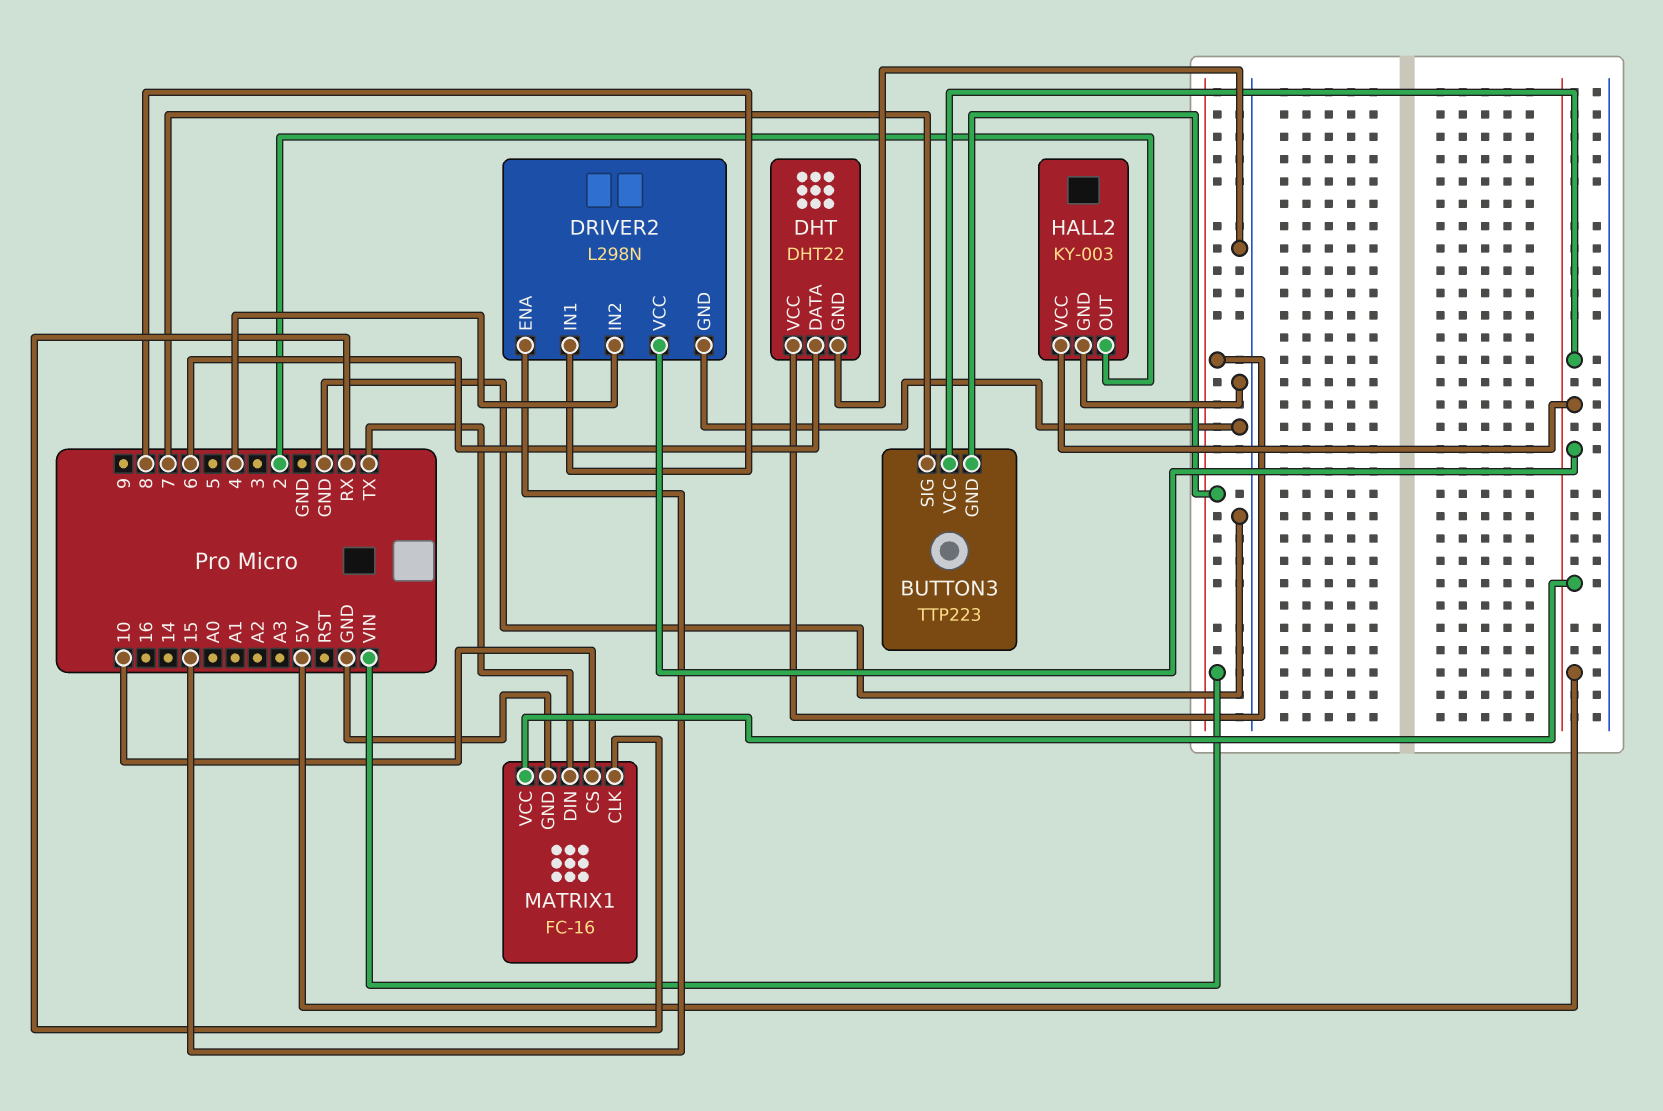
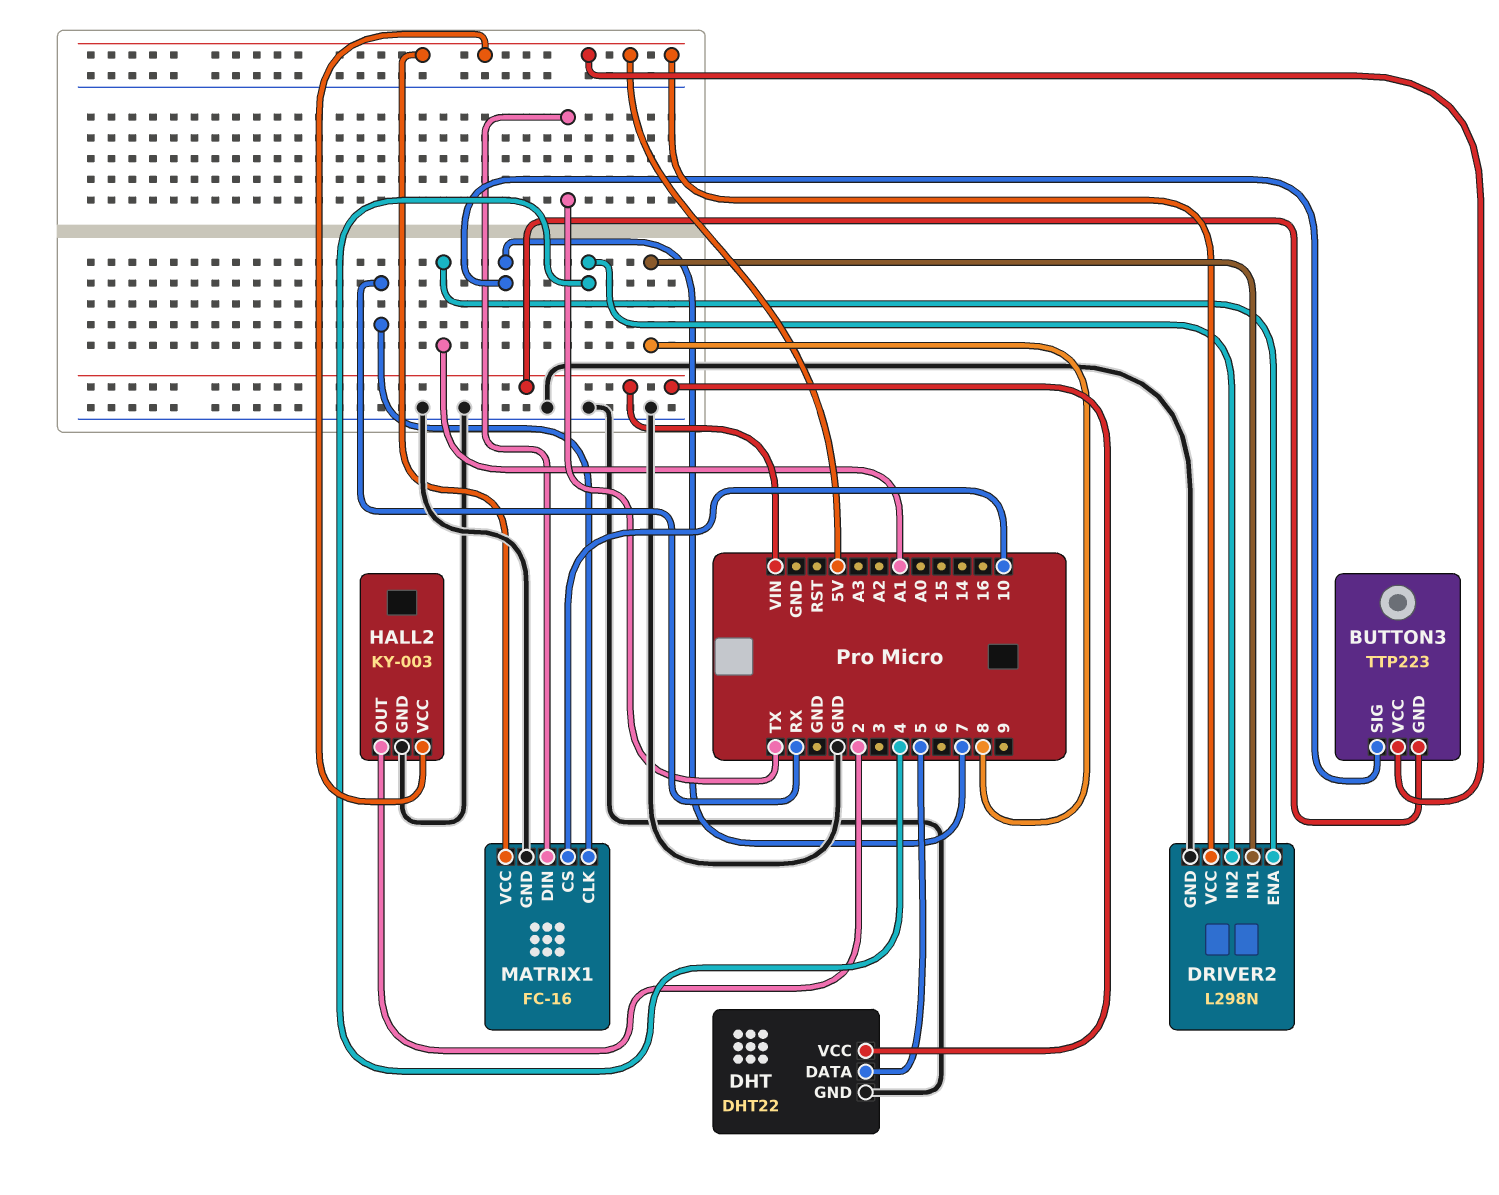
DHT pin DATA: 6 -> 5
DRIVER2 pin ENA: 15 -> A1

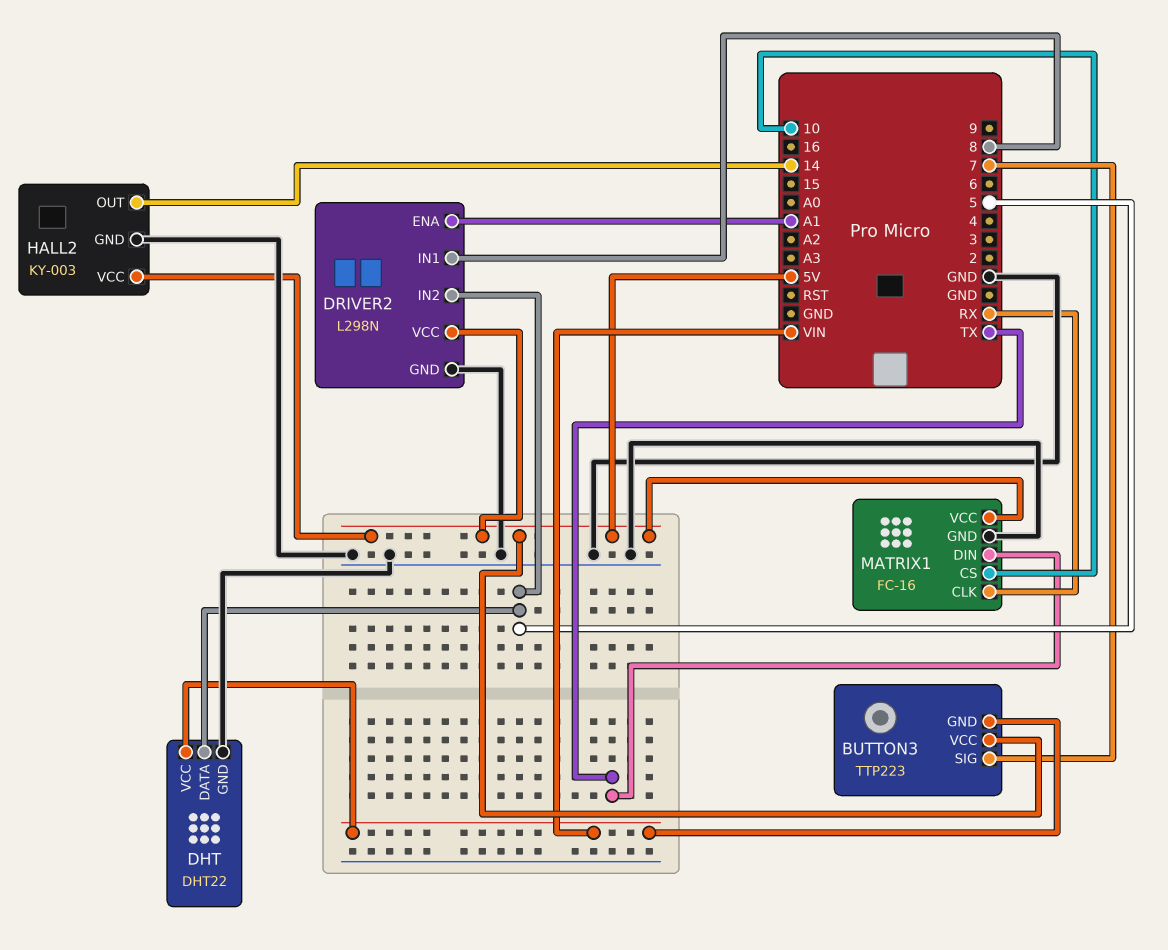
DRIVER2 pin IN2: 4 -> 5
HALL2 pin OUT: 2 -> 14

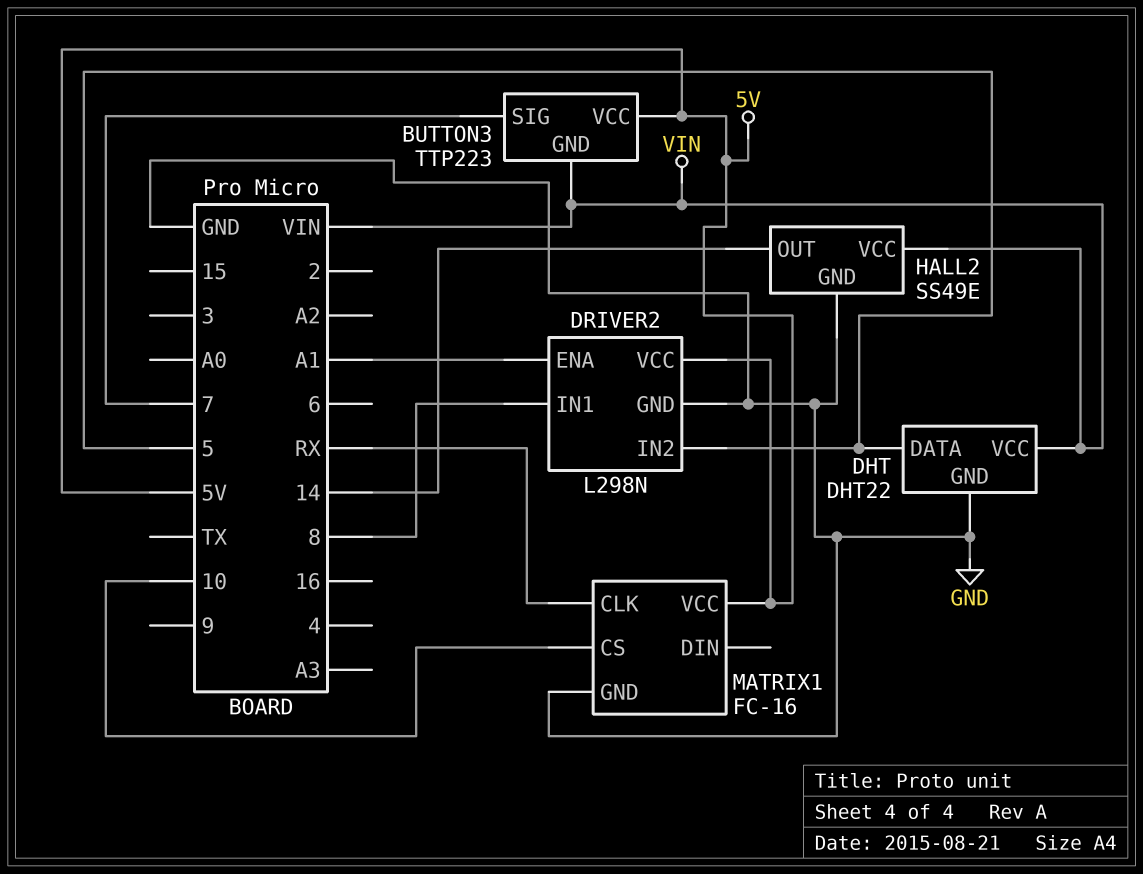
HALL2: KY-003 -> SS49E
HALL2 pin VCC: 5V -> VIN
MATRIX1 pin DIN: TX -> none

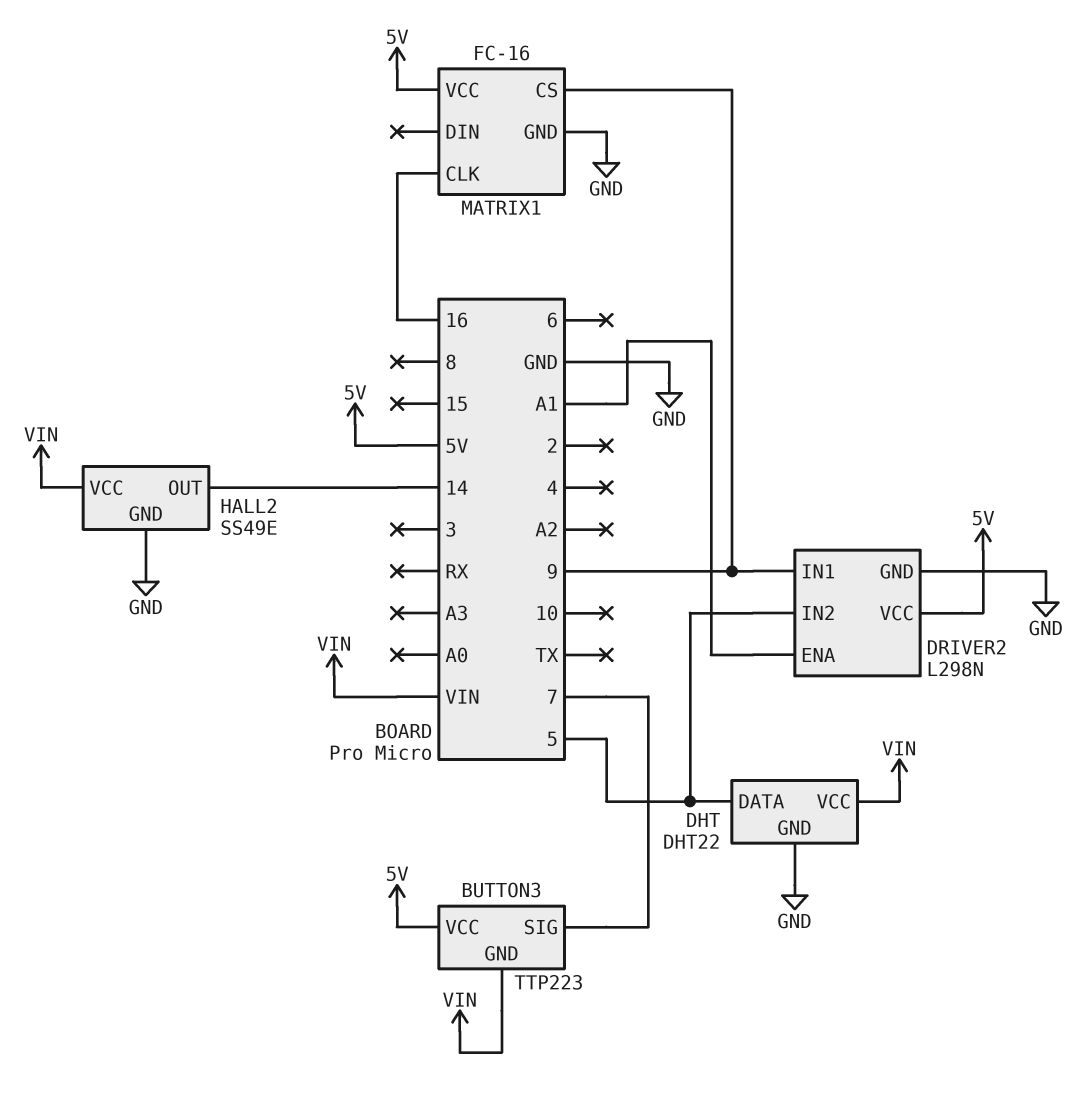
DRIVER2 pin IN1: 8 -> 9
MATRIX1 pin CLK: RX -> 16
MATRIX1 pin CS: 10 -> 9

